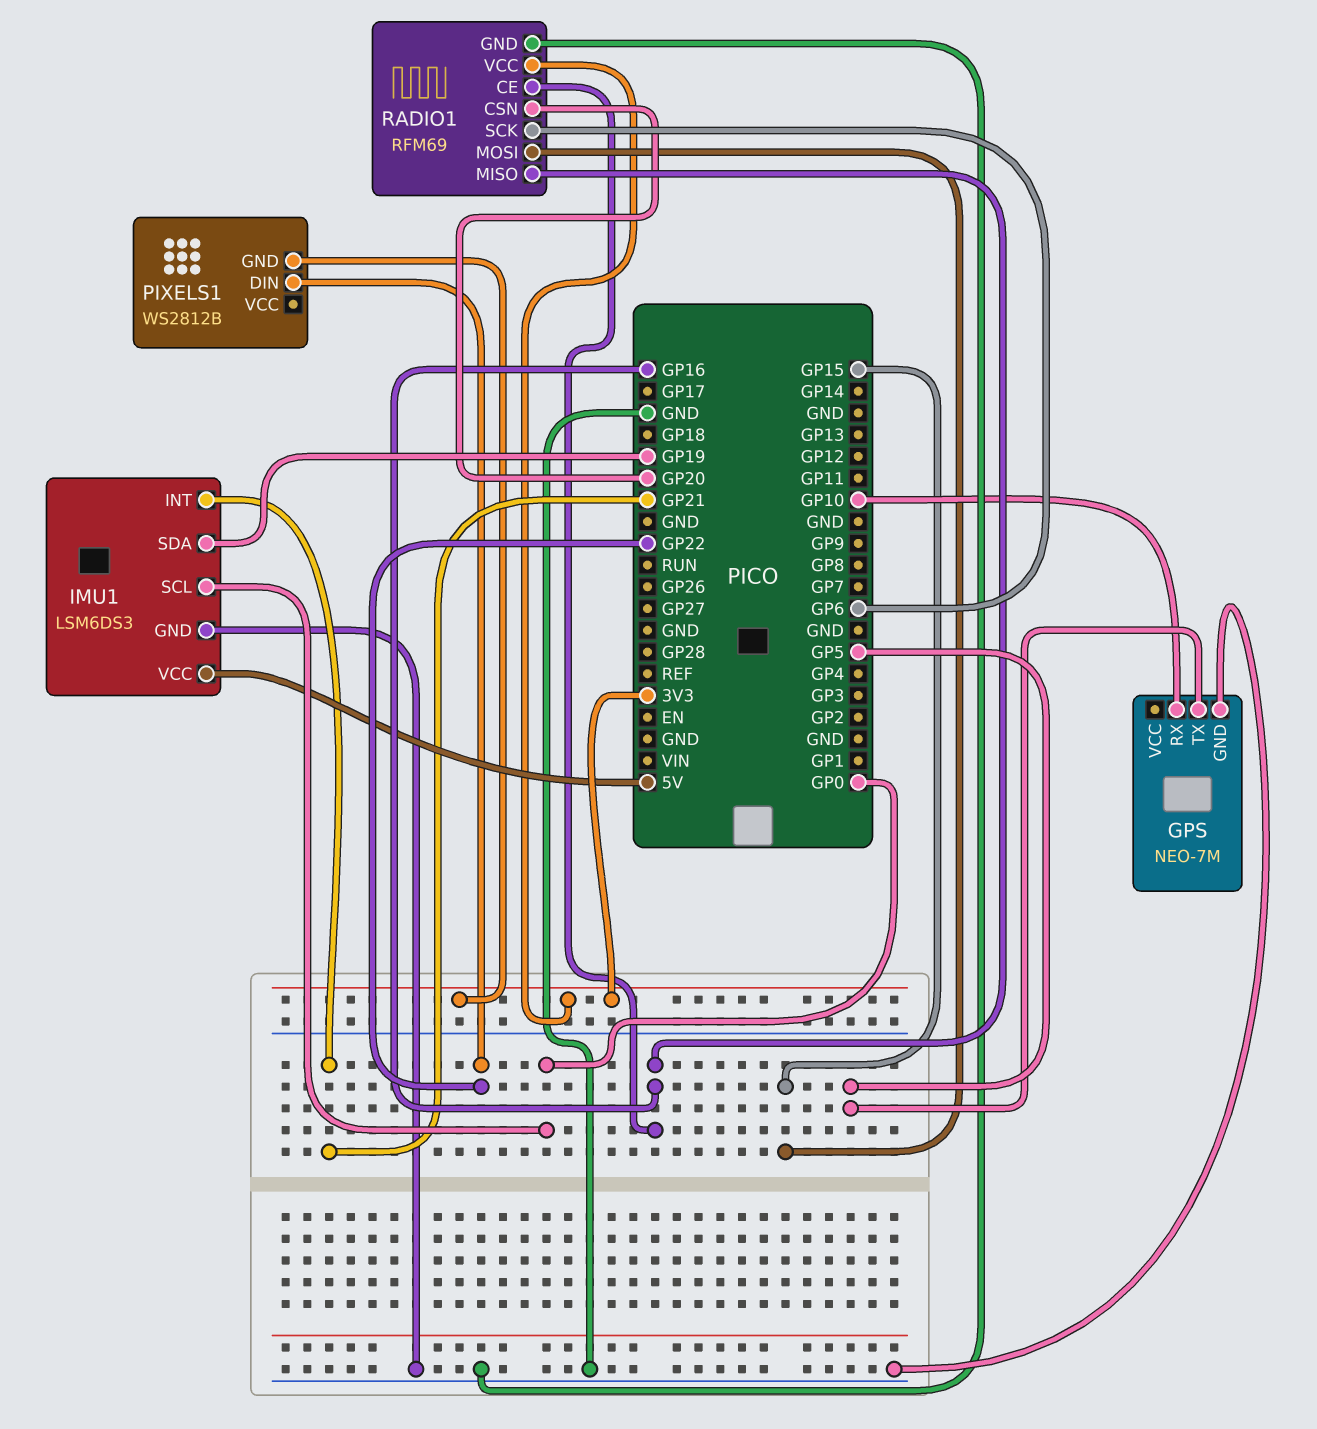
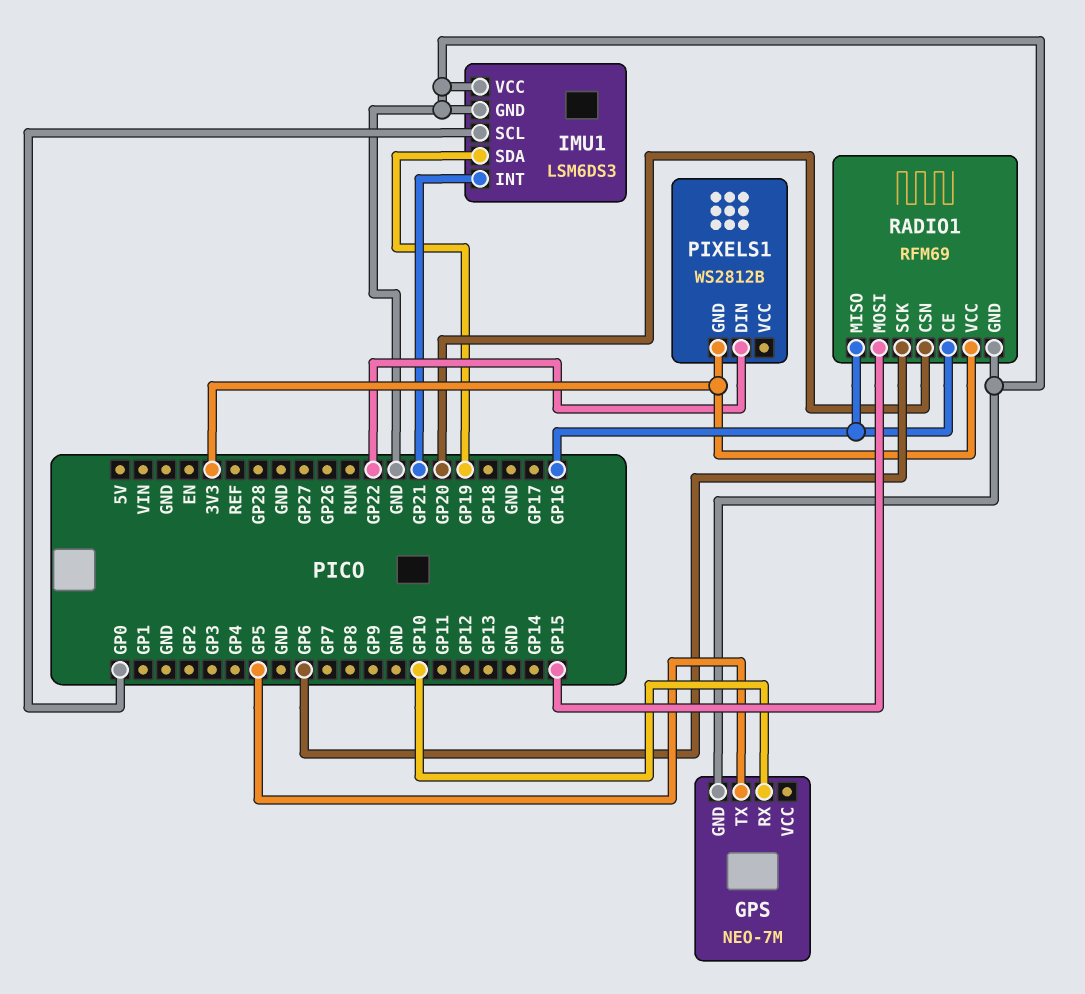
IMU1 pin VCC: 5V -> GND

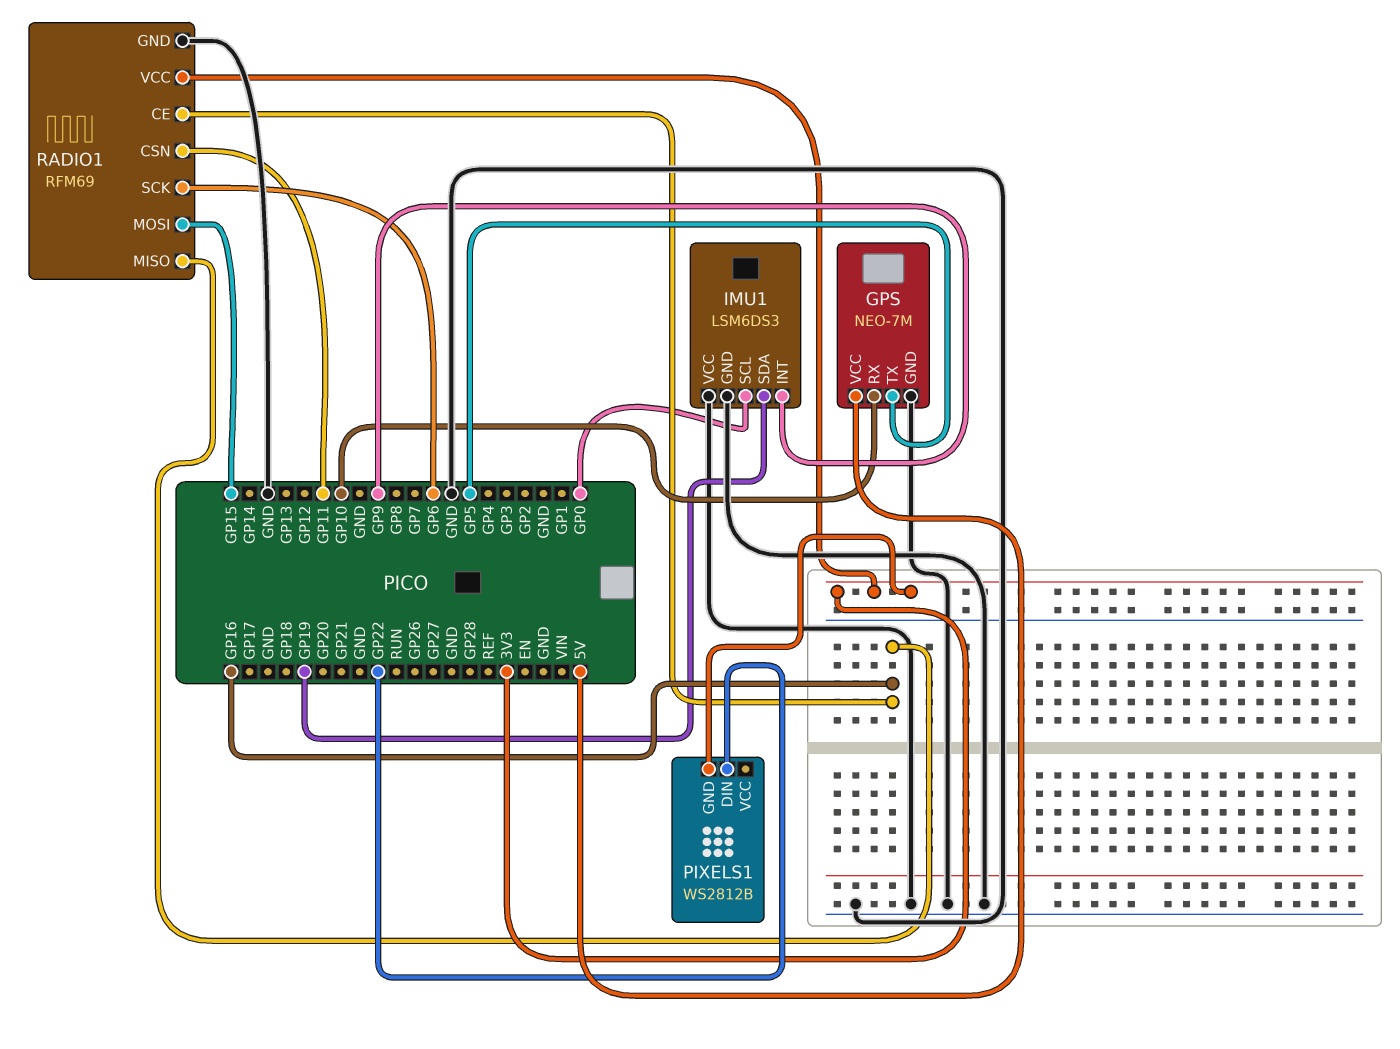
GPS pin VCC: none -> 5V
IMU1 pin INT: GP21 -> GP9
RADIO1 pin CSN: GP20 -> GP11

